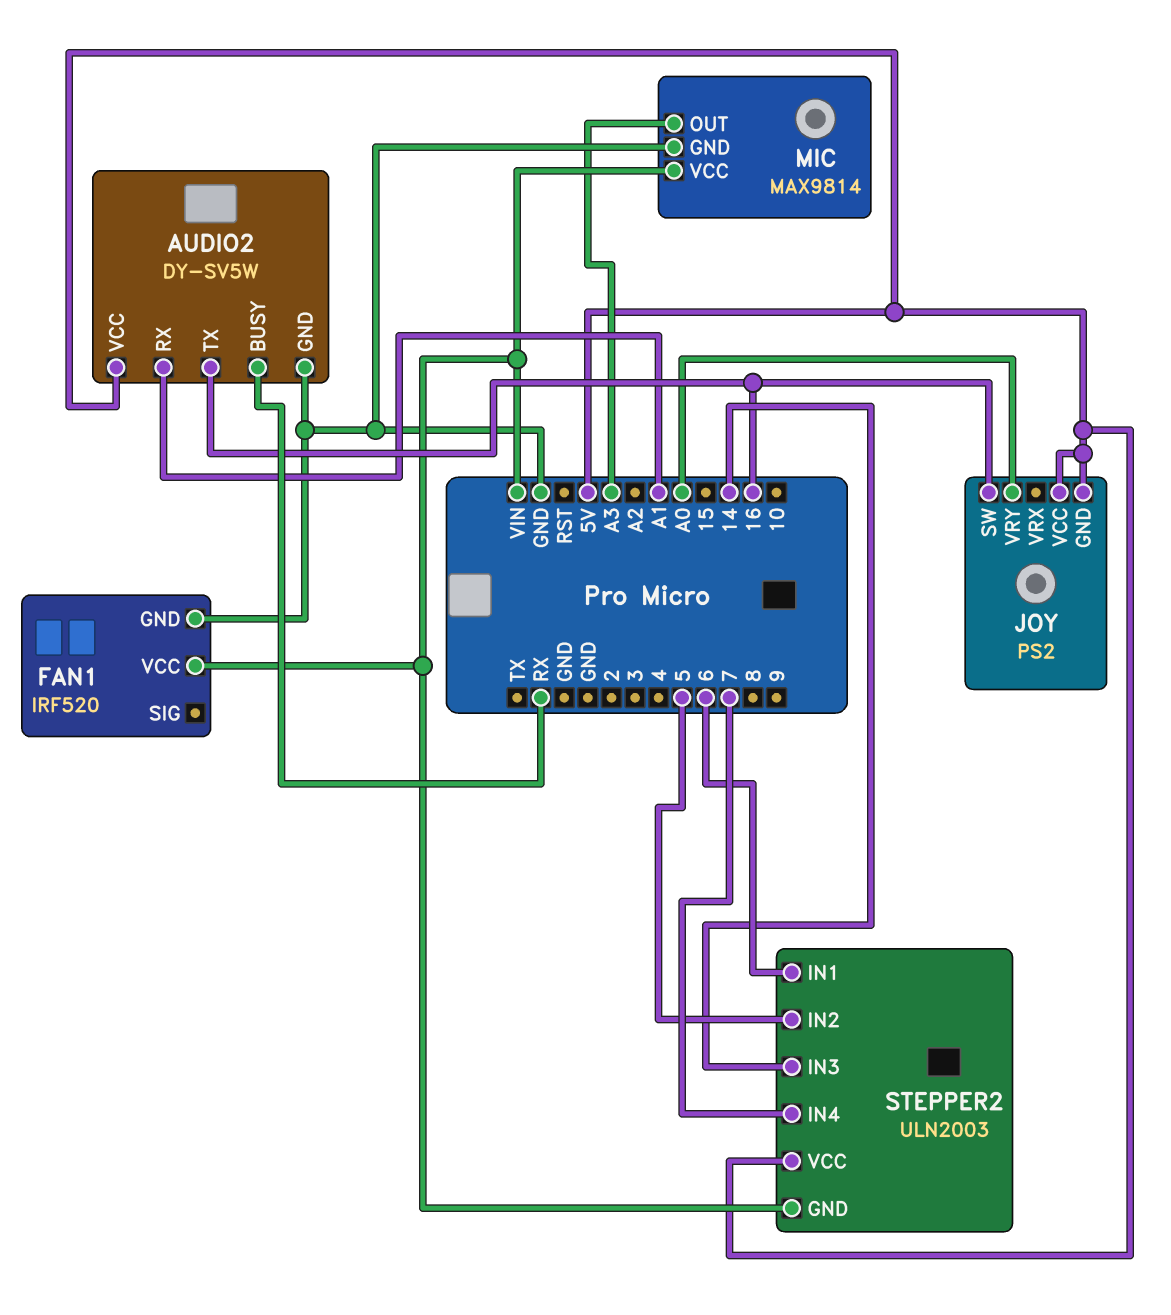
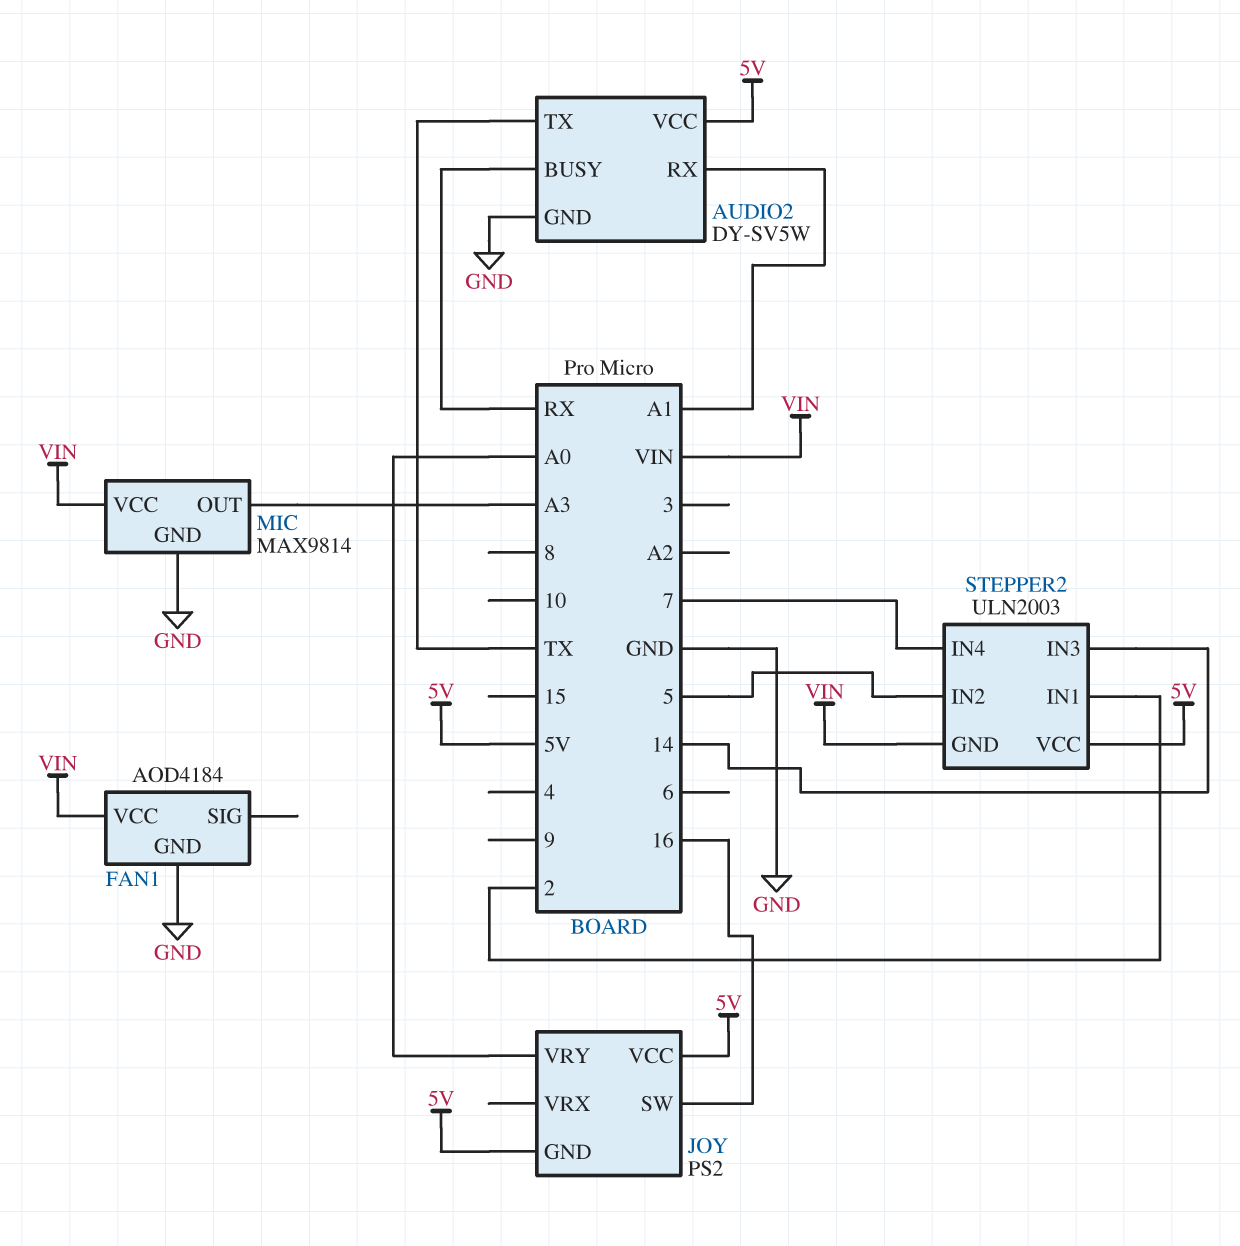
AUDIO2 pin TX: 16 -> TX
FAN1: IRF520 -> AOD4184
STEPPER2 pin IN1: 6 -> 2

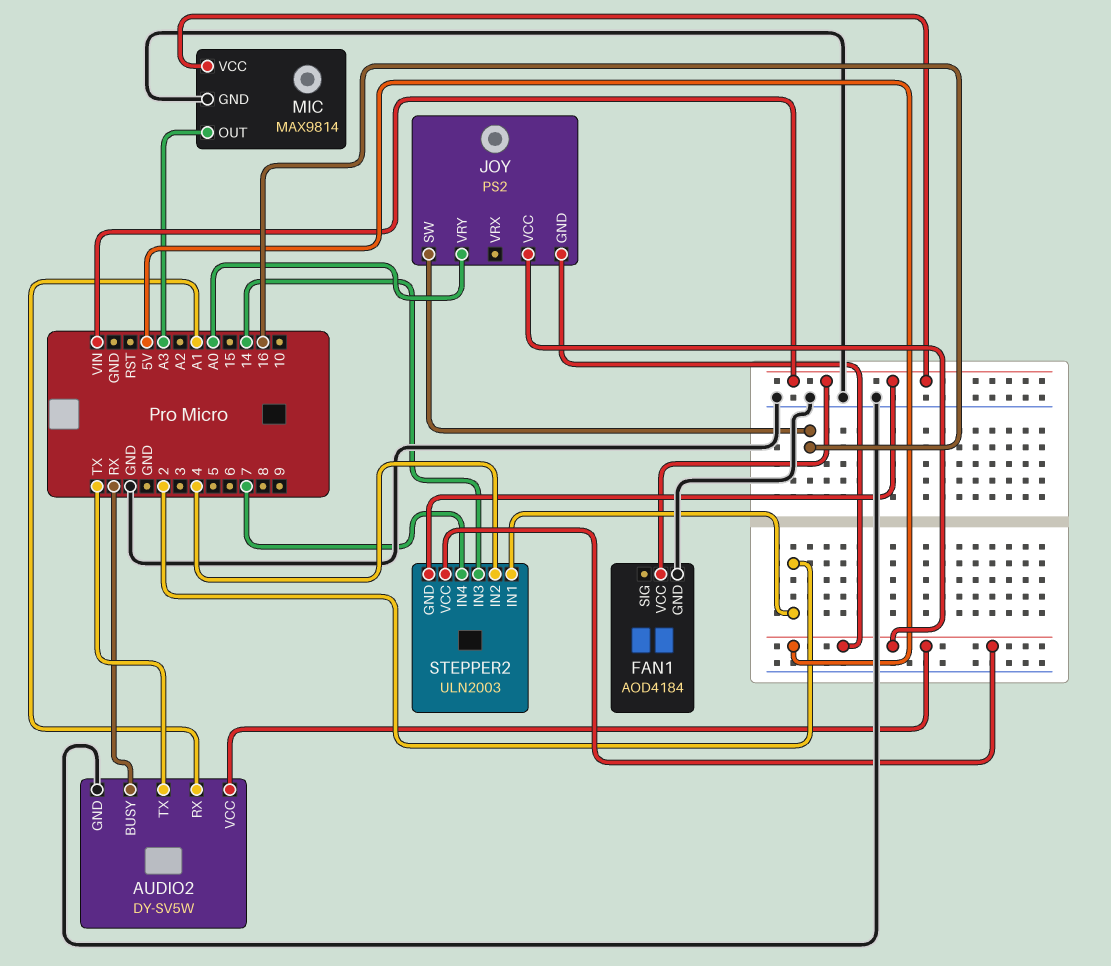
STEPPER2 pin IN2: 5 -> 4

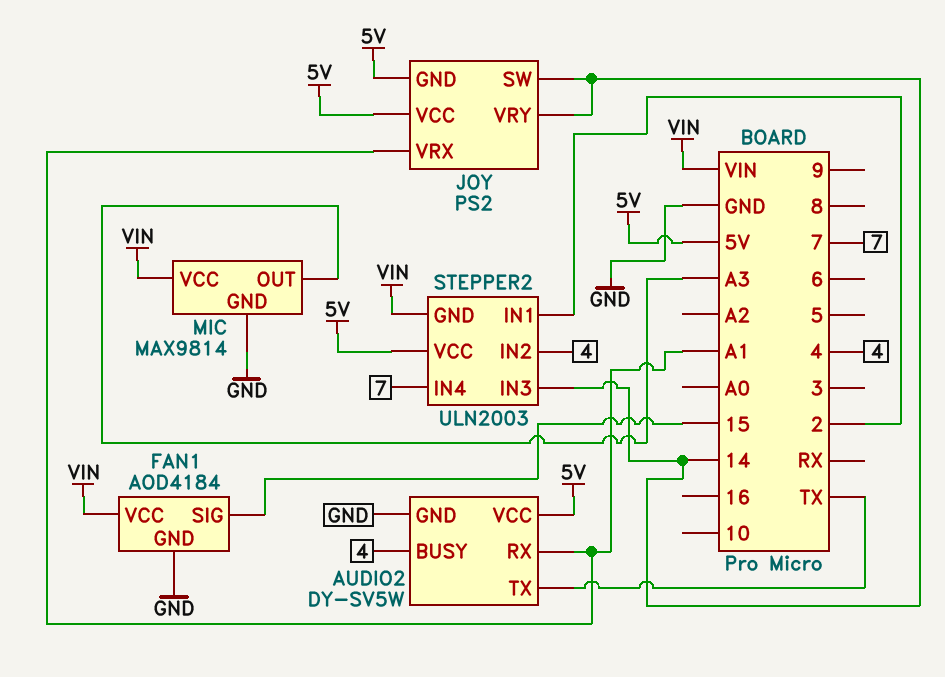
AUDIO2 pin BUSY: RX -> 4
FAN1 pin SIG: none -> 15
JOY pin SW: 16 -> 14
JOY pin VRX: none -> A1
JOY pin VRY: A0 -> 14

